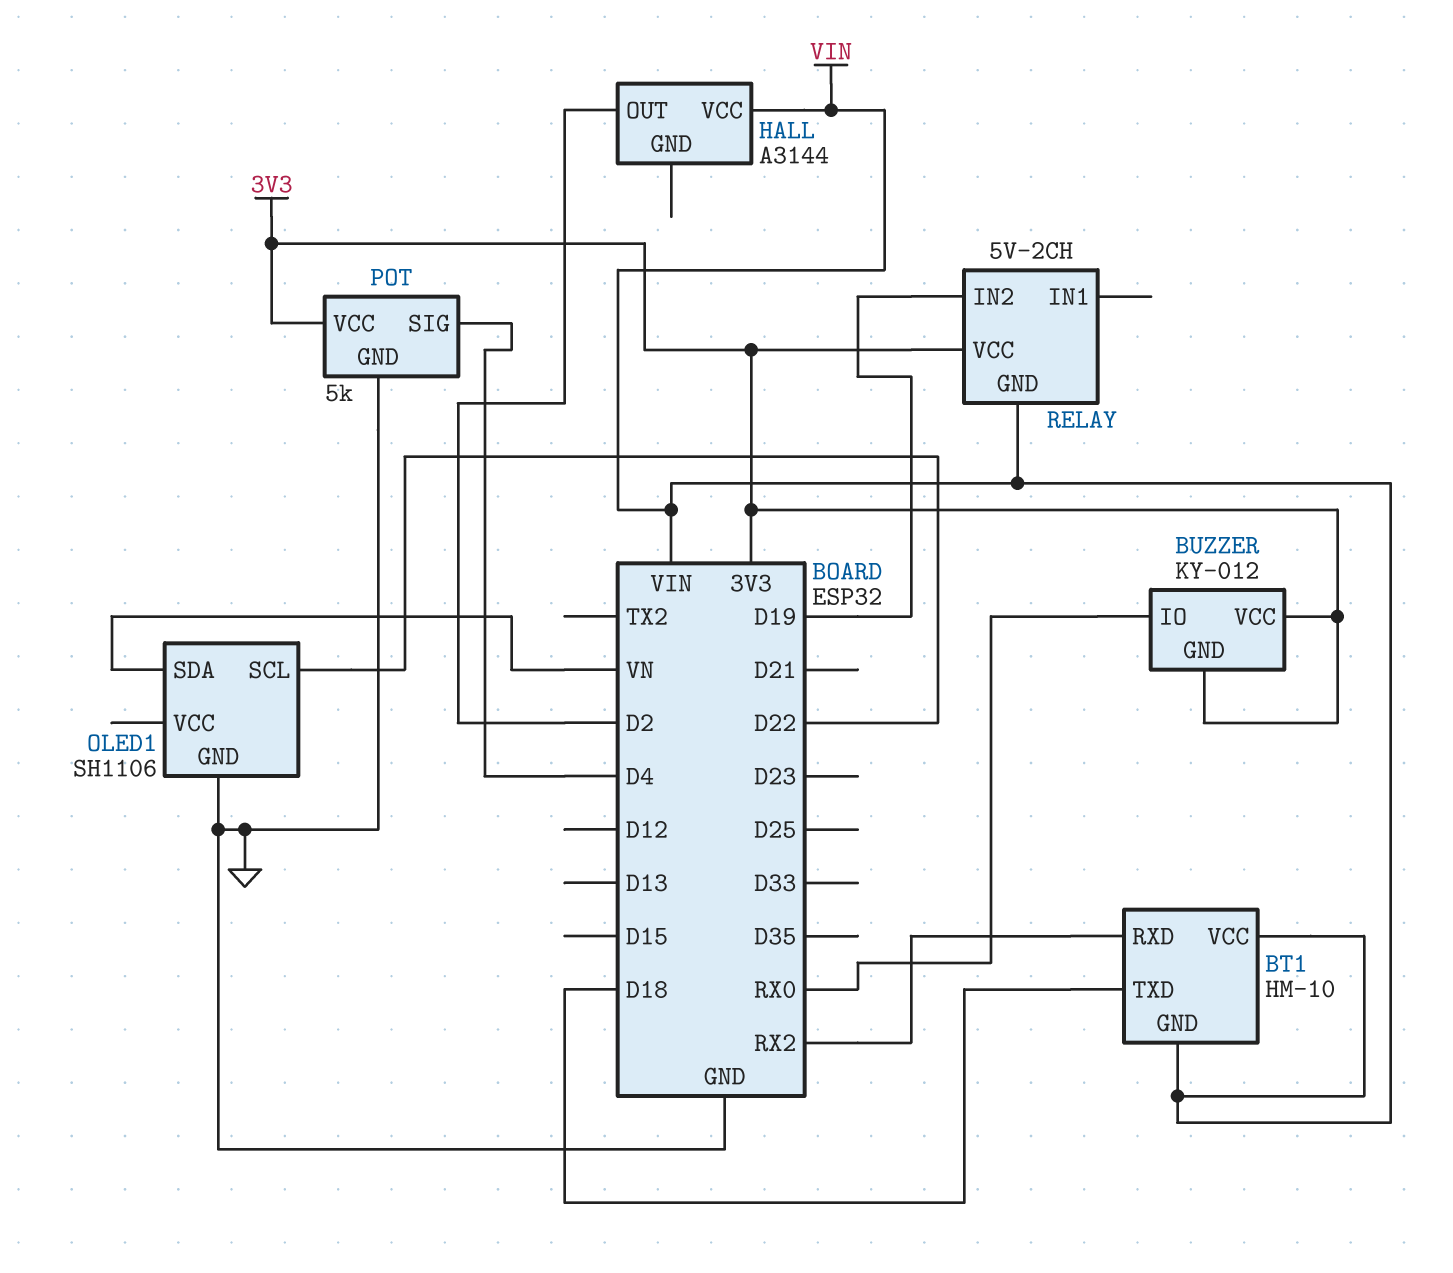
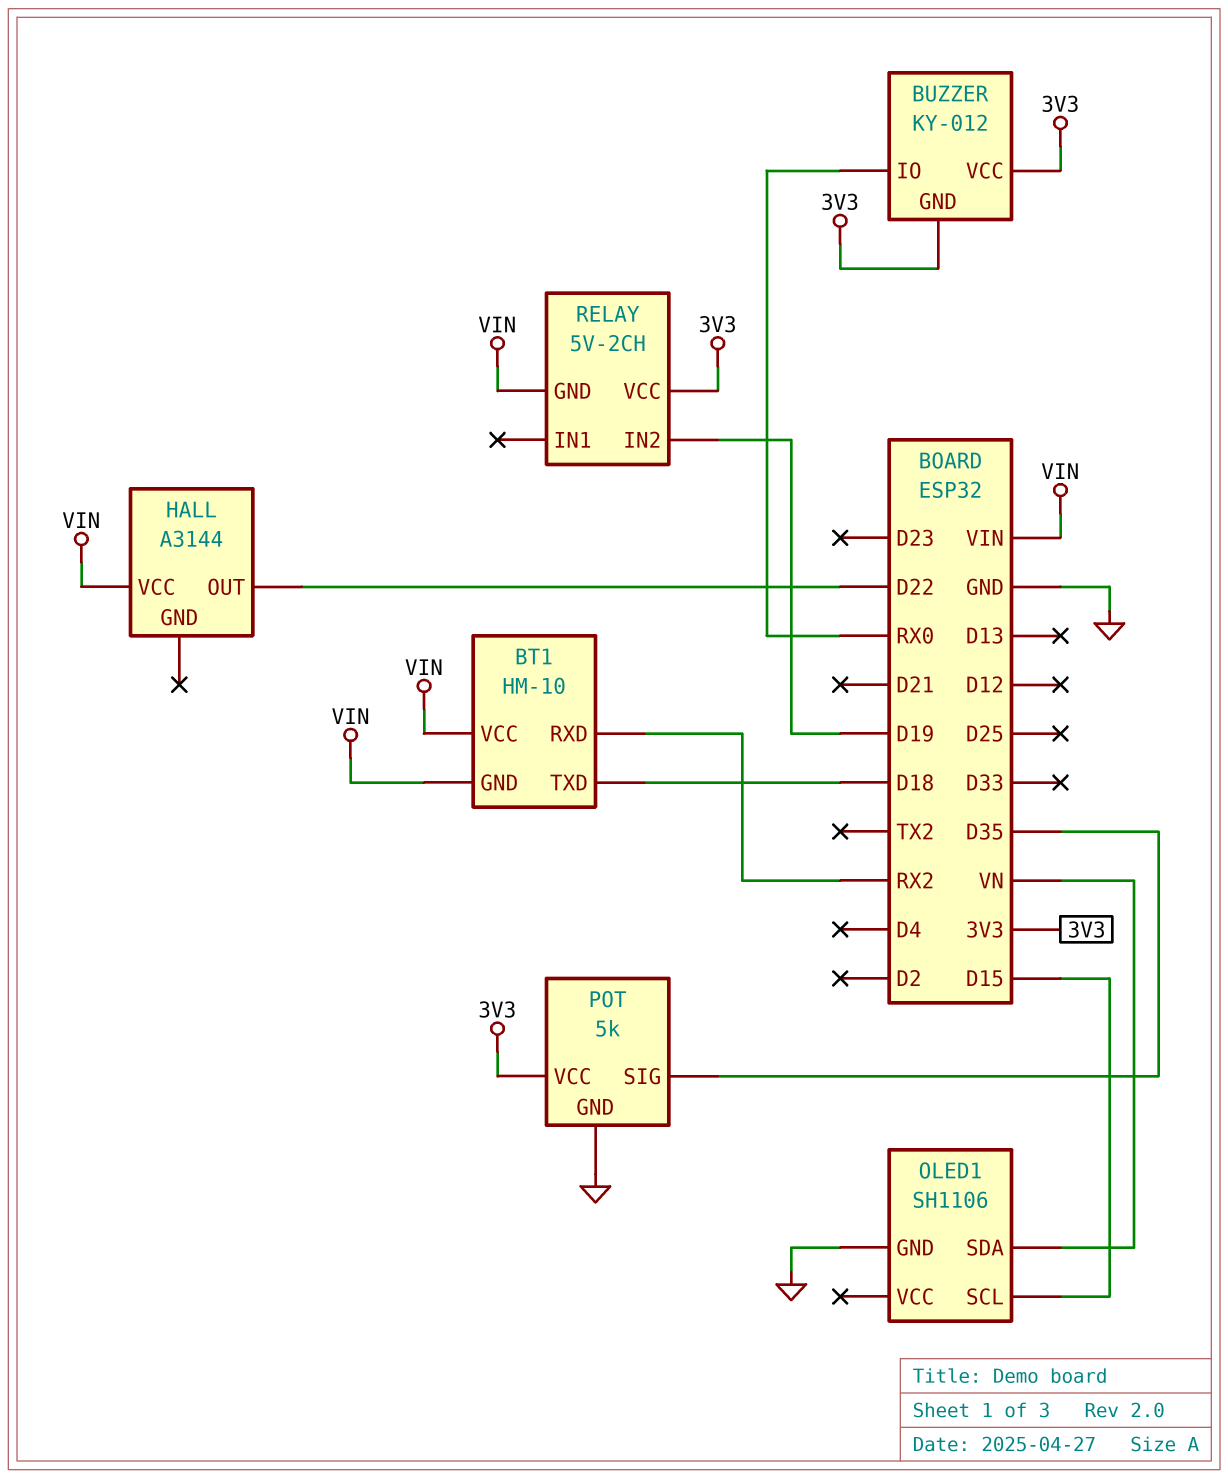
HALL pin OUT: D2 -> D22
OLED1 pin SCL: D22 -> D15
POT pin SIG: D4 -> D35

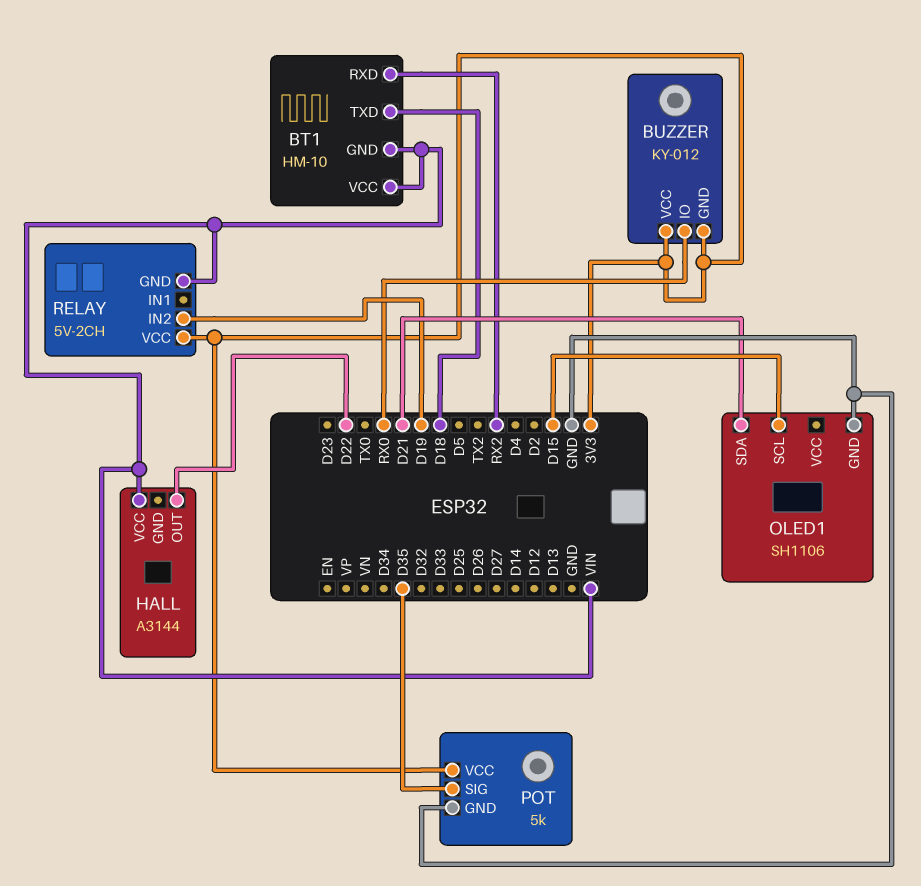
OLED1 pin SDA: VN -> D21

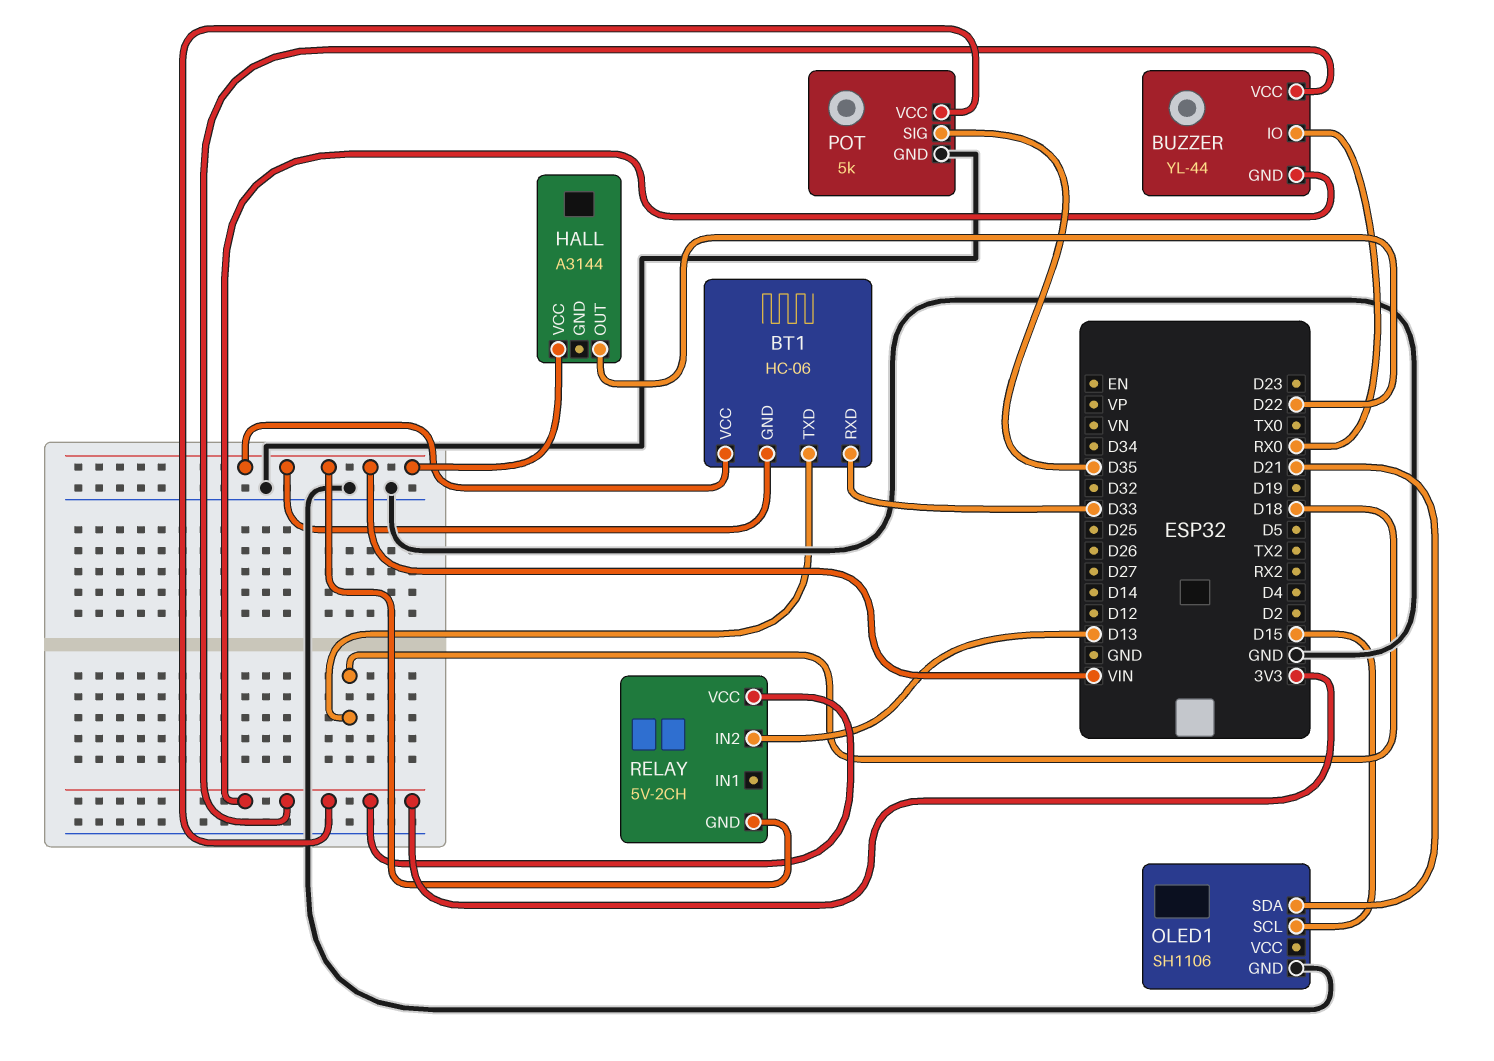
BT1: HM-10 -> HC-06
BT1 pin RXD: RX2 -> D33
BUZZER: KY-012 -> YL-44
RELAY pin IN2: D19 -> D13

